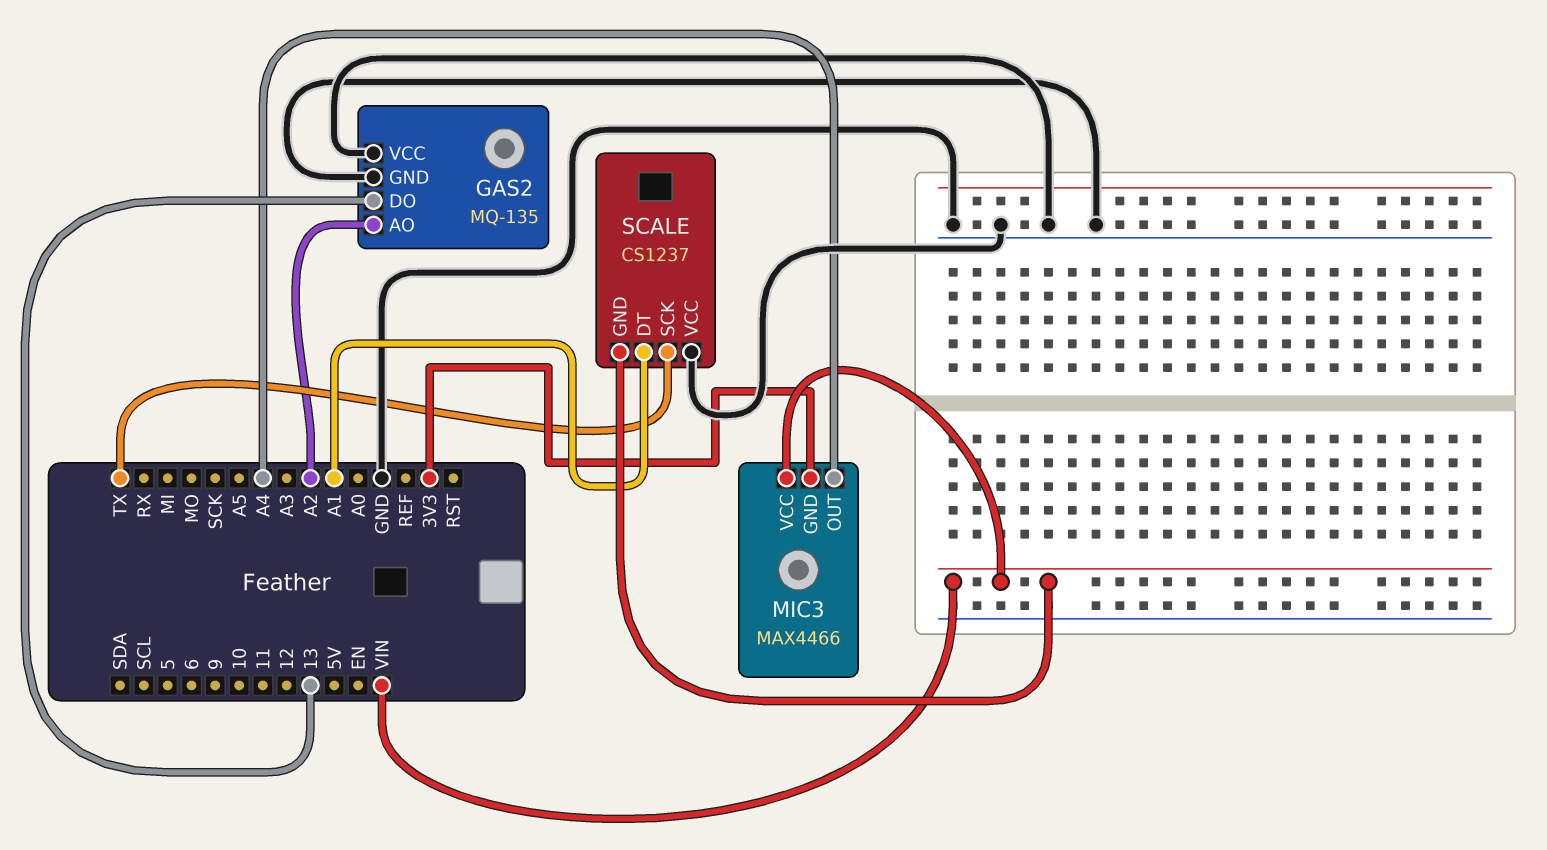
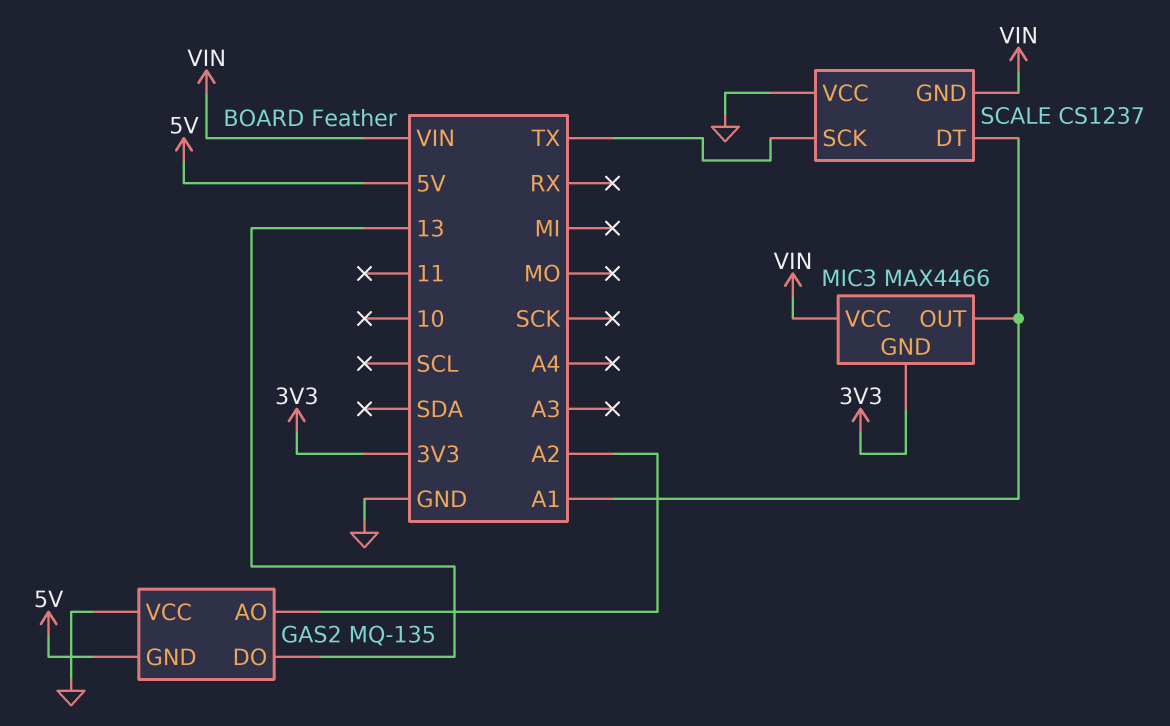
GAS2 pin GND: GND -> 5V
MIC3 pin OUT: A4 -> A1

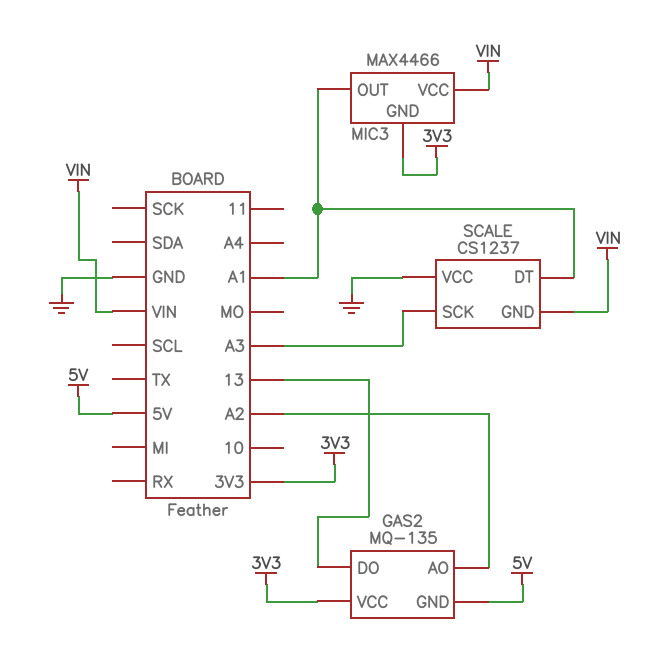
GAS2 pin VCC: GND -> 3V3
SCALE pin SCK: TX -> A3

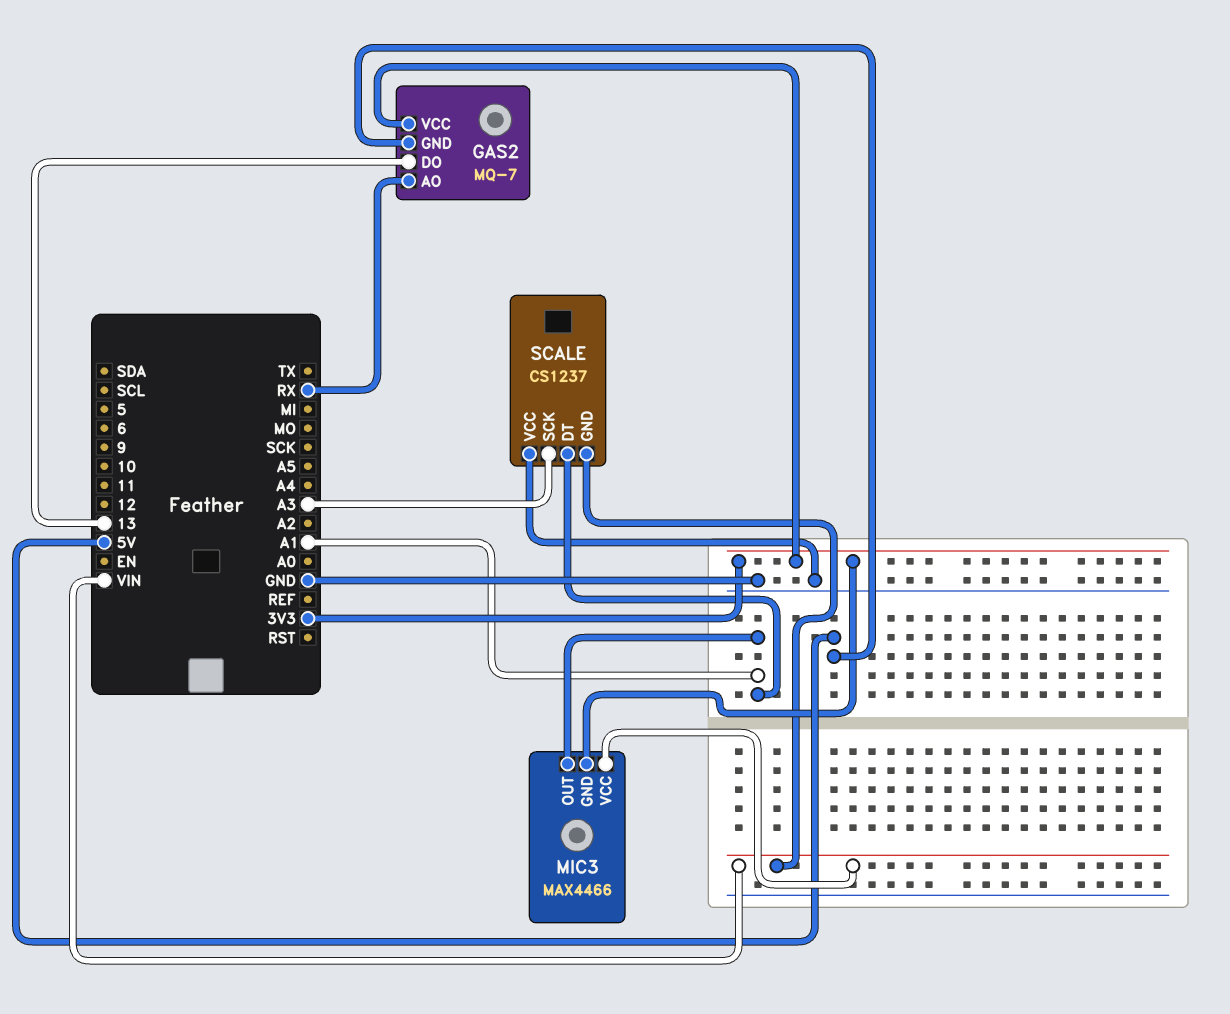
GAS2: MQ-135 -> MQ-7
GAS2 pin AO: A2 -> RX

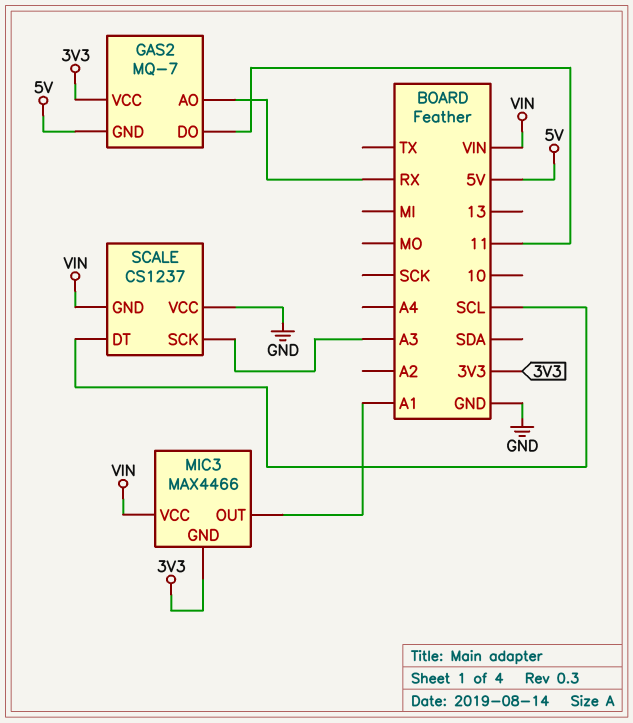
GAS2 pin DO: 13 -> 11
SCALE pin DT: A1 -> SCL

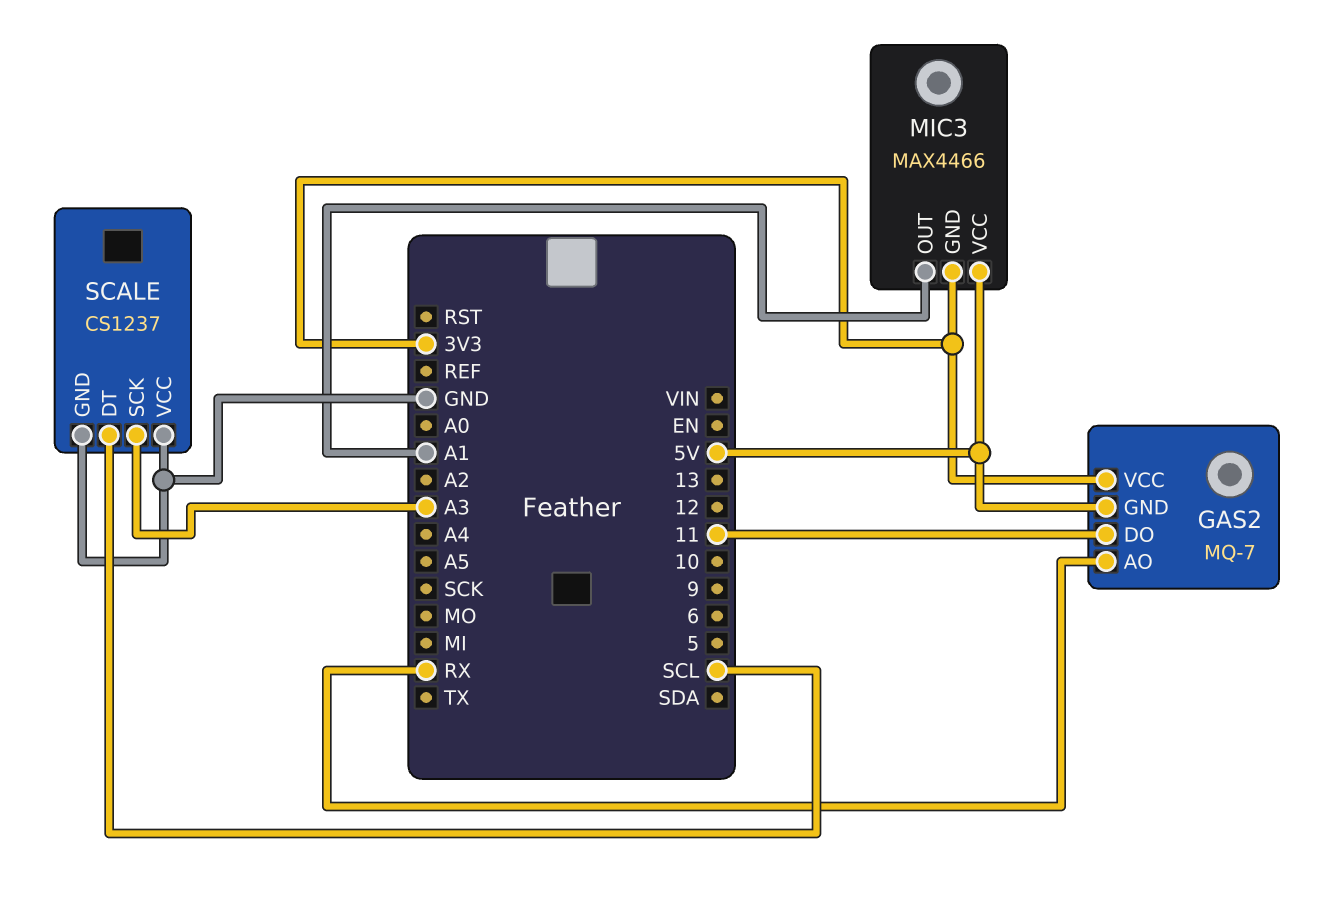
MIC3 pin VCC: VIN -> 5V
SCALE pin GND: VIN -> GND

